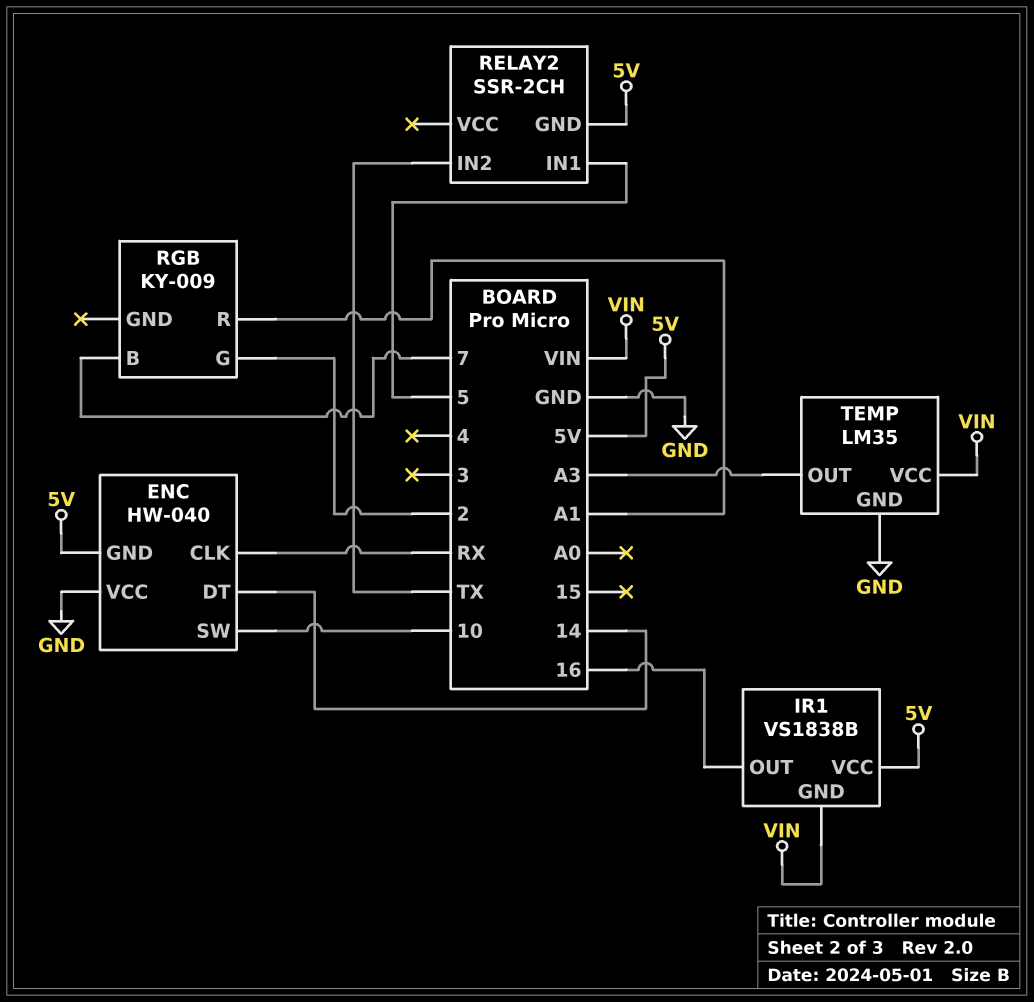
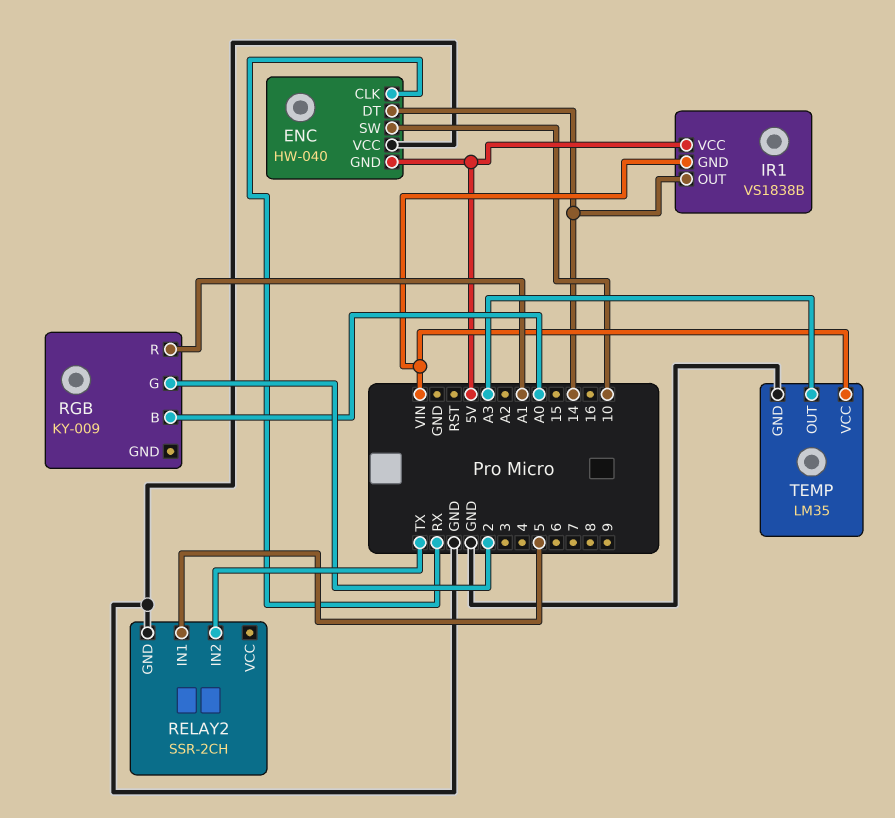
IR1 pin OUT: 16 -> 14
RELAY2 pin GND: 5V -> GND
RGB pin B: 7 -> A0

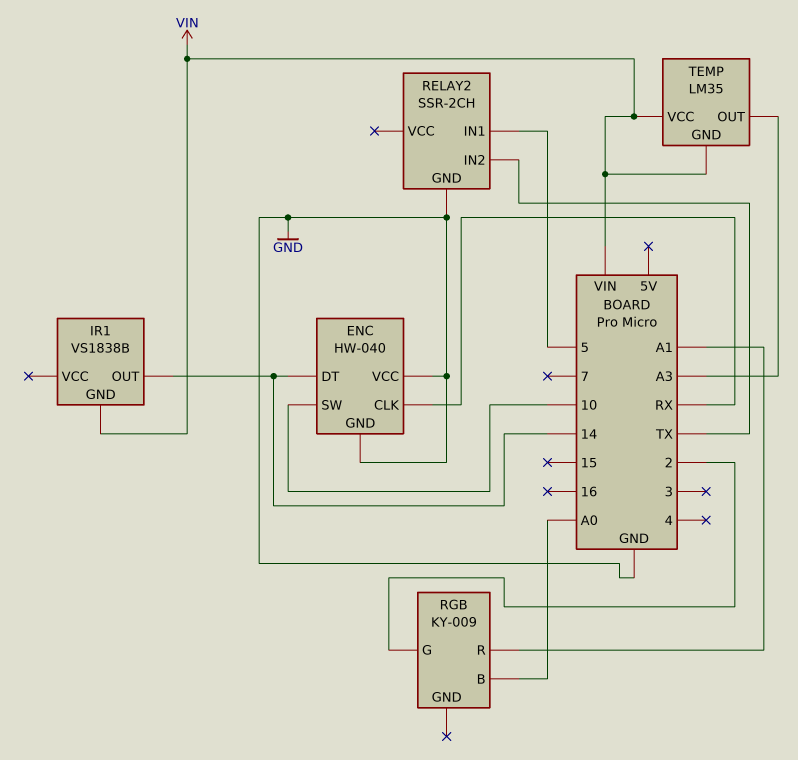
ENC pin GND: 5V -> GND
IR1 pin VCC: 5V -> none
TEMP pin GND: GND -> VIN

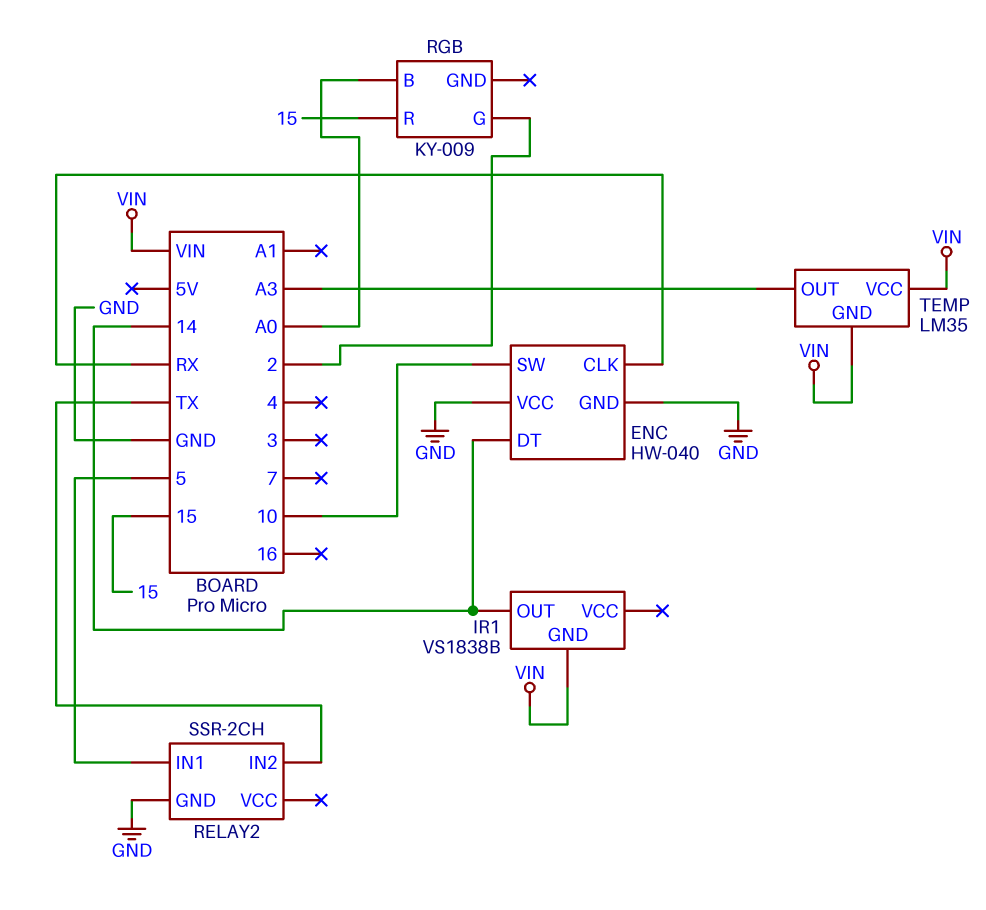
RGB pin R: A1 -> 15

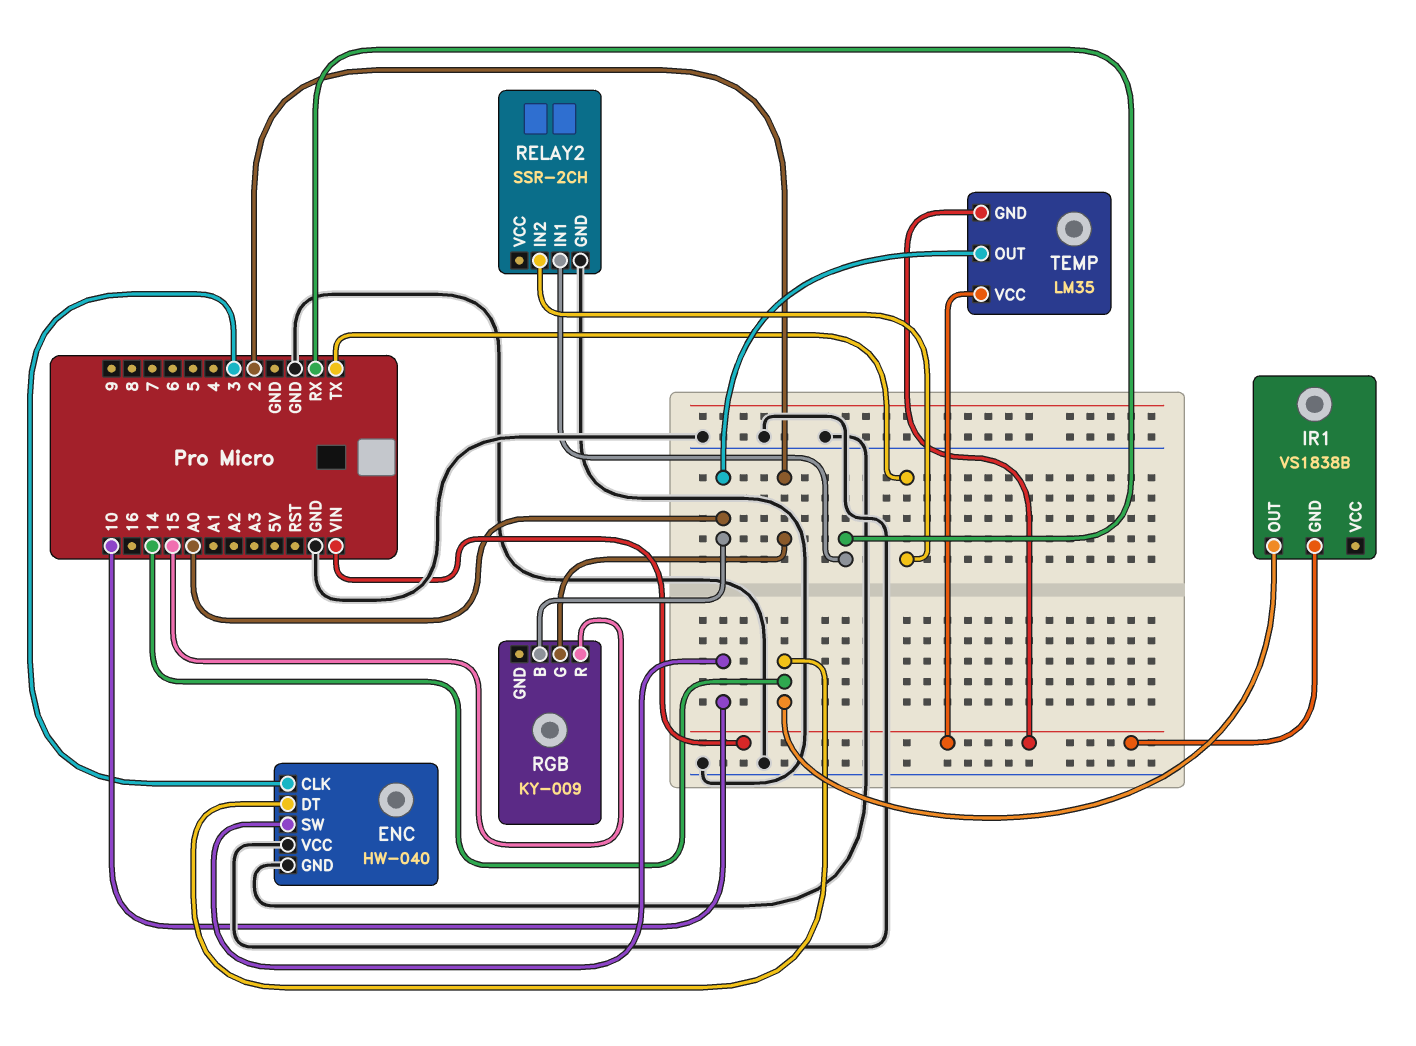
ENC pin CLK: RX -> 3
RELAY2 pin IN1: 5 -> RX
TEMP pin OUT: A3 -> A0

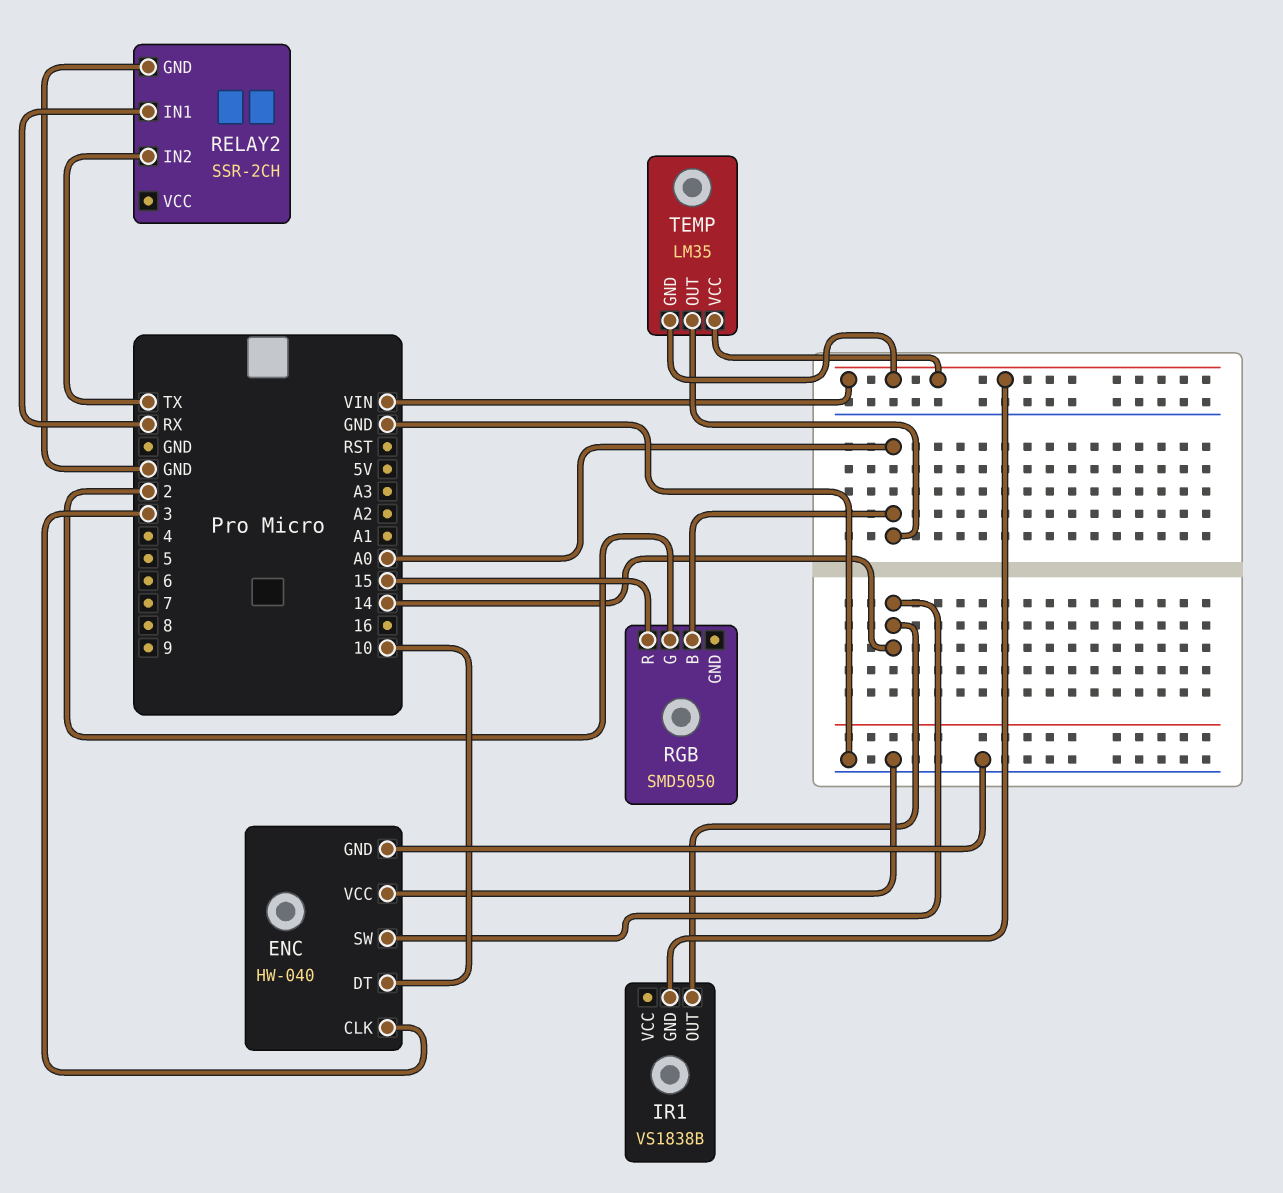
ENC pin DT: 14 -> 10
ENC pin SW: 10 -> 14
RGB: KY-009 -> SMD5050

